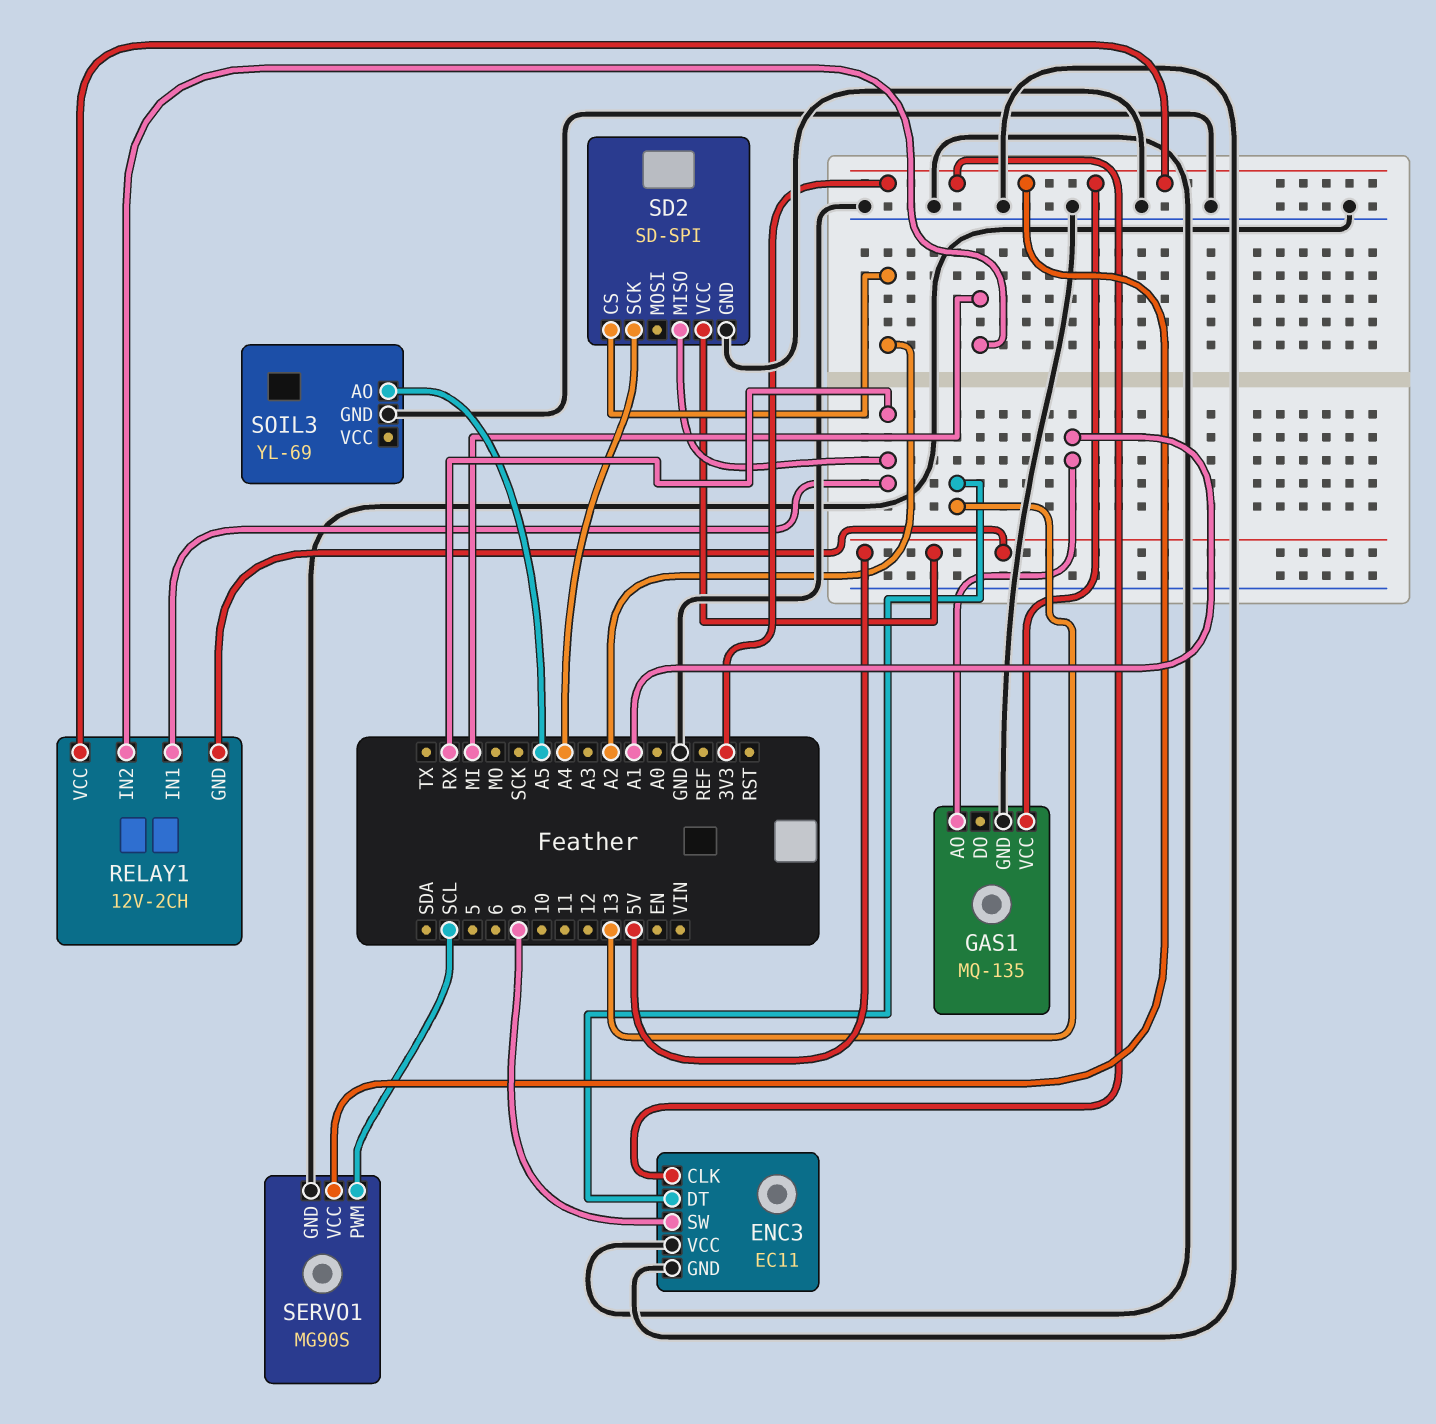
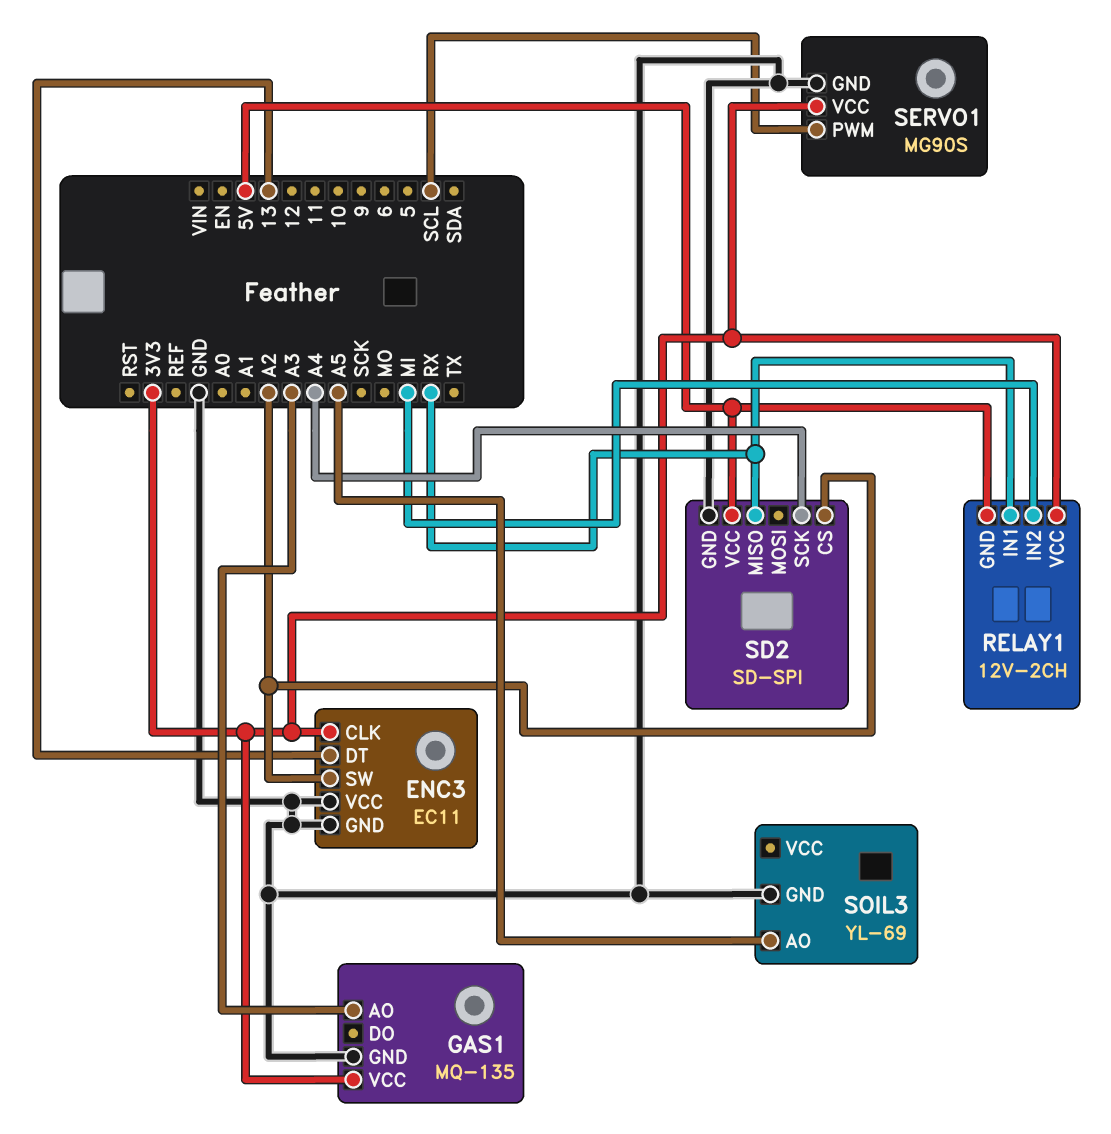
ENC3 pin SW: 9 -> A2
GAS1 pin AO: A1 -> A3

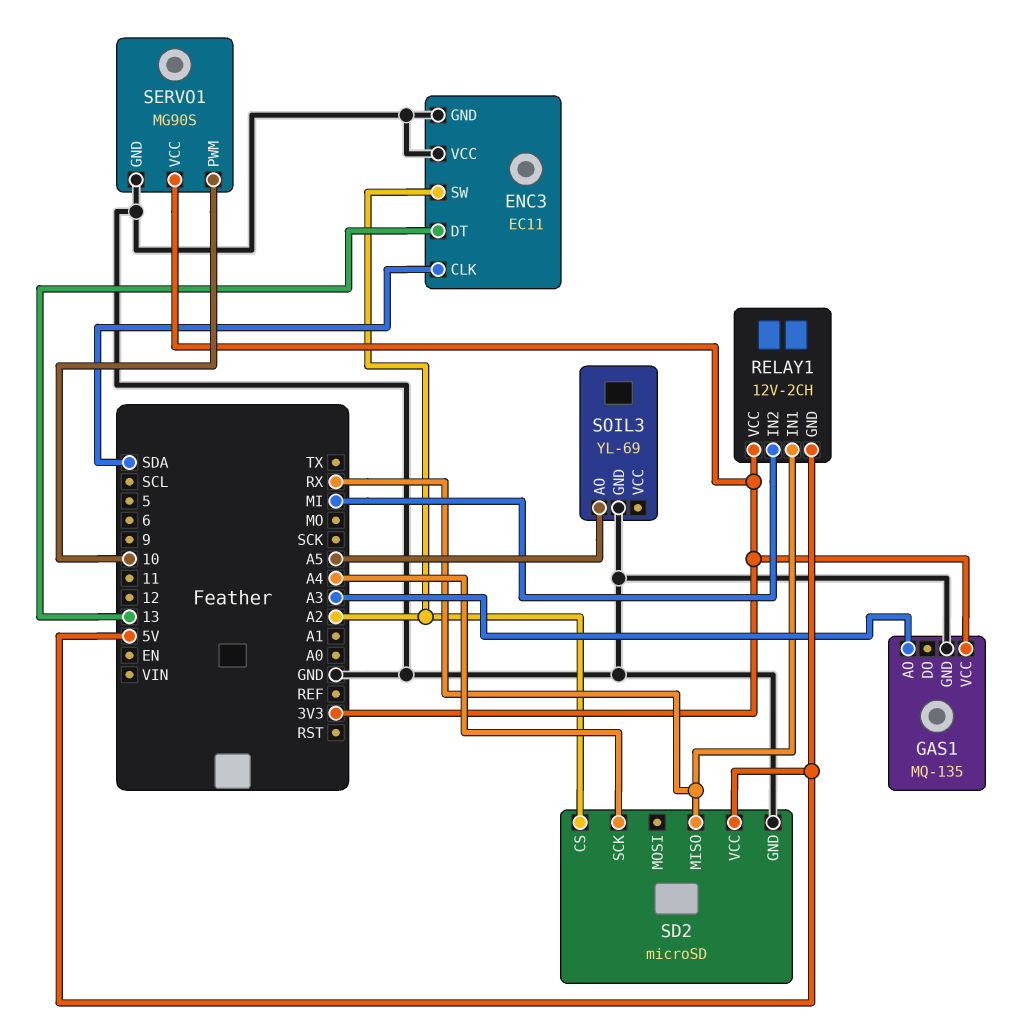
ENC3 pin CLK: 3V3 -> SDA
SD2: SD-SPI -> microSD
SERVO1 pin PWM: SCL -> 10

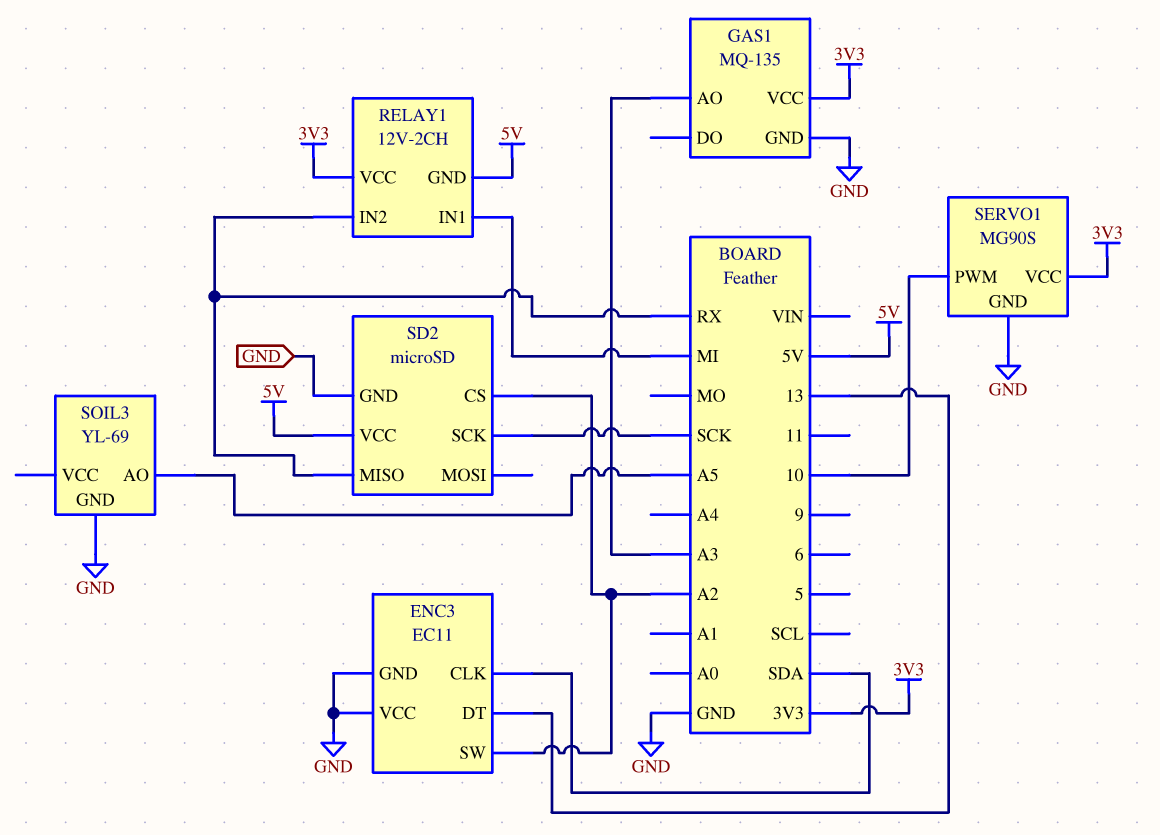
RELAY1 pin IN1: RX -> MI
RELAY1 pin IN2: MI -> RX
SD2 pin SCK: A4 -> SCK

